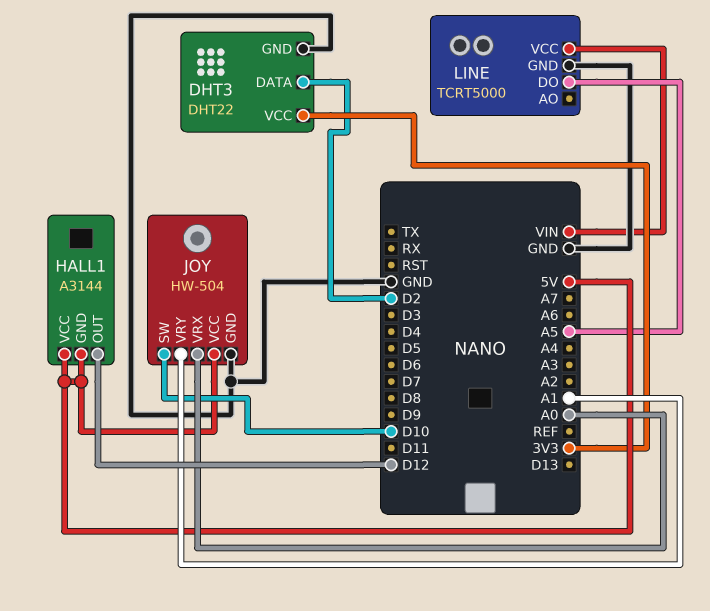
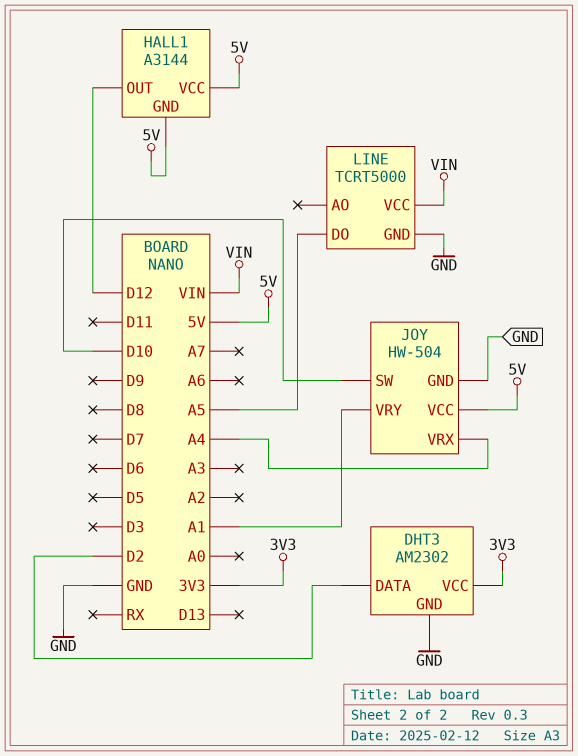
DHT3: DHT22 -> AM2302
JOY pin VRX: A0 -> A4

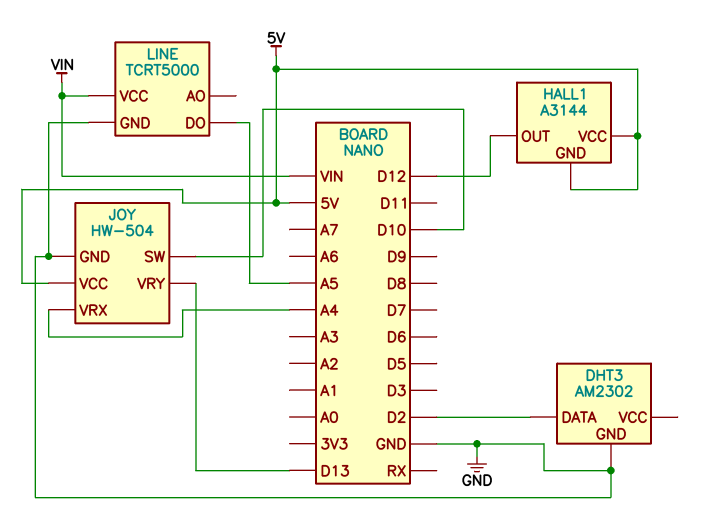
DHT3 pin VCC: 3V3 -> none
JOY pin VRY: A1 -> D13

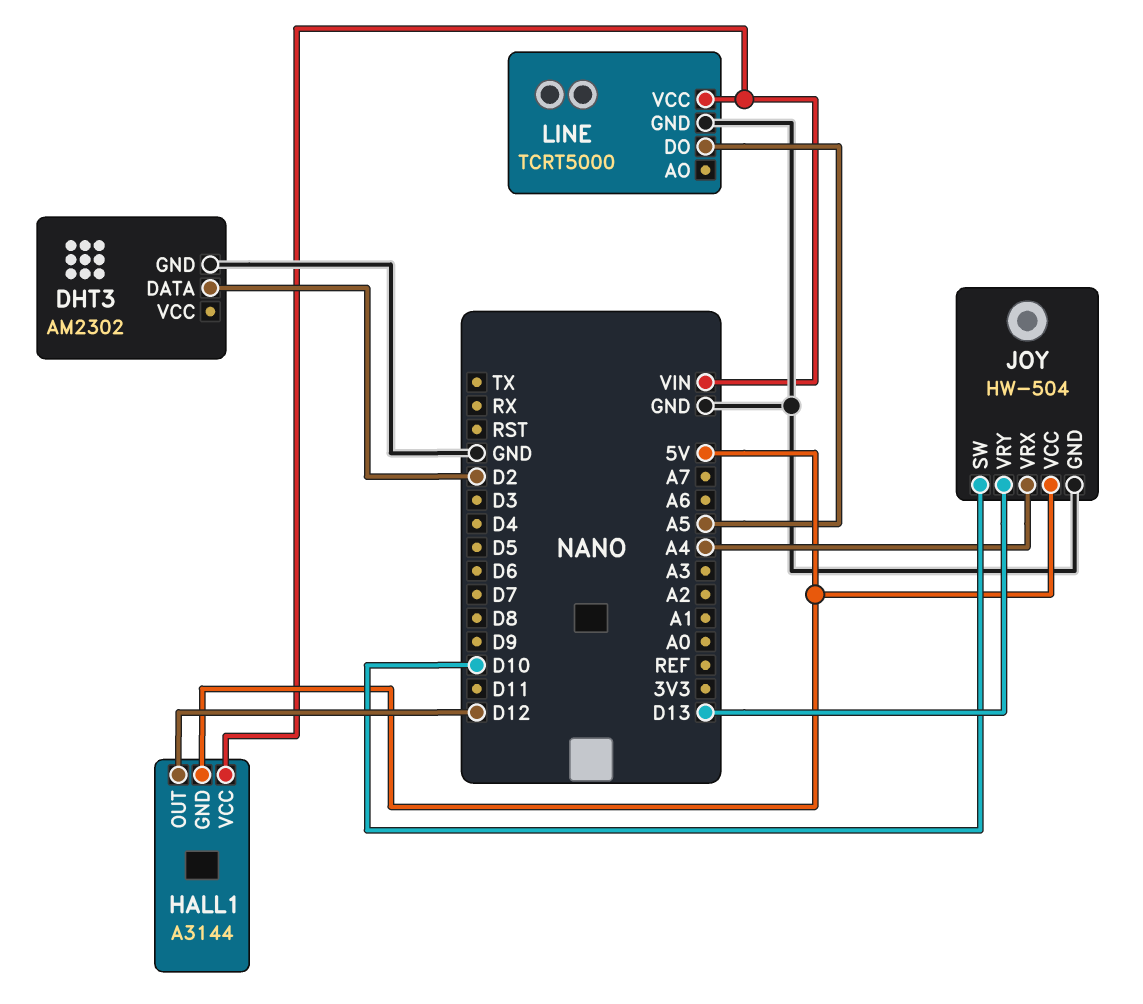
HALL1 pin VCC: 5V -> VIN

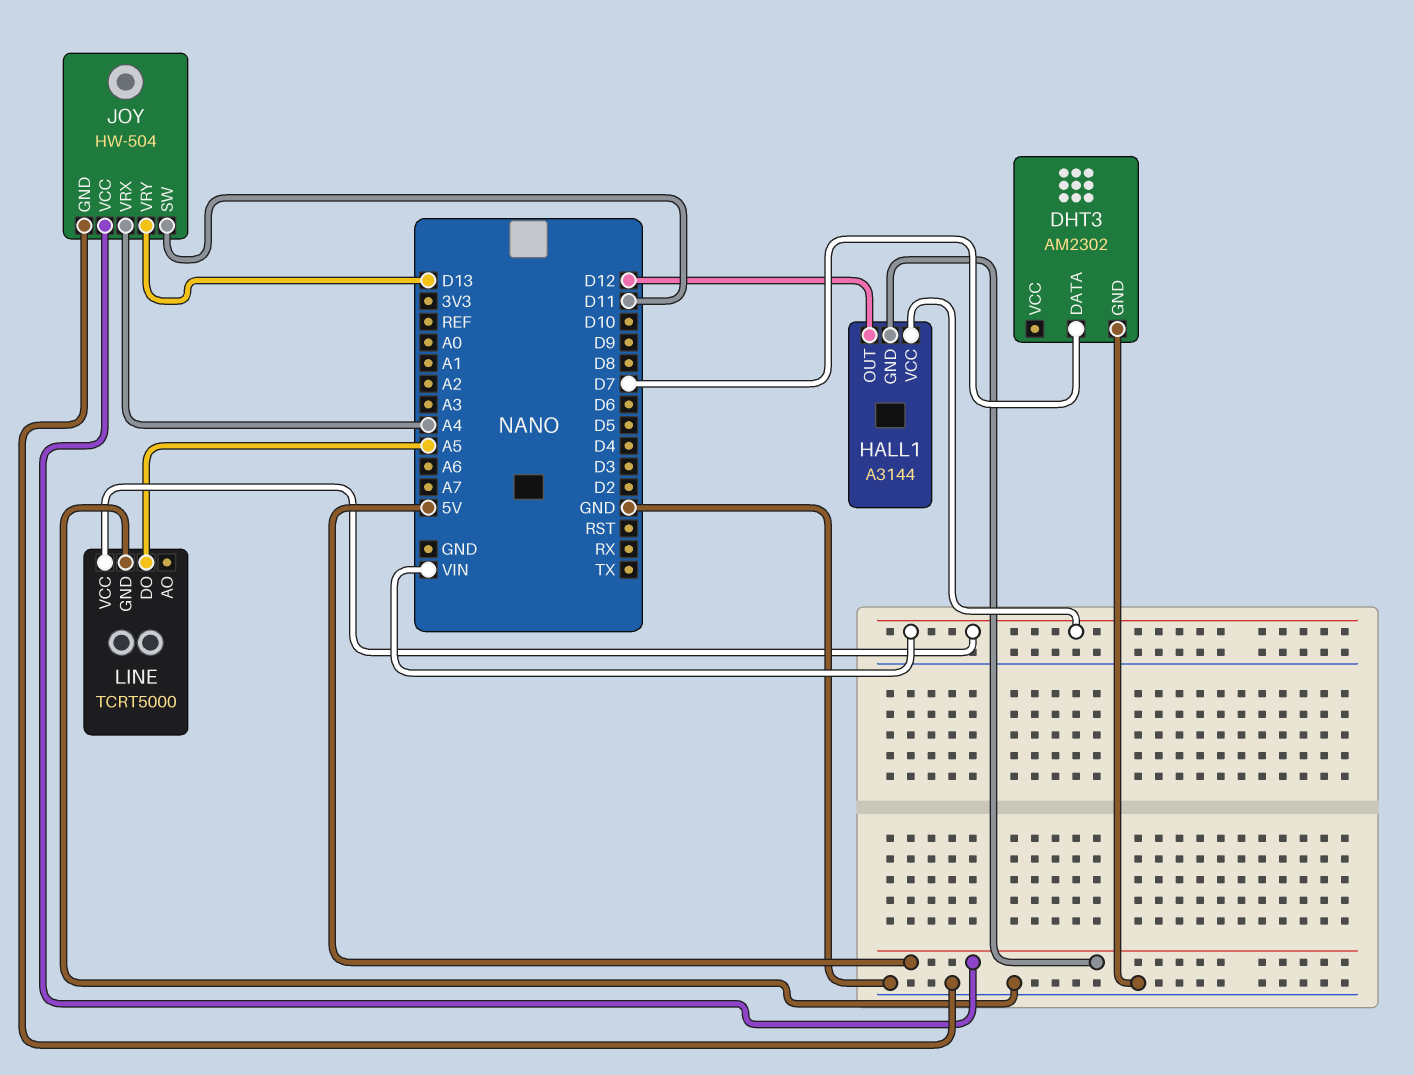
DHT3 pin DATA: D2 -> D7
JOY pin SW: D10 -> D11

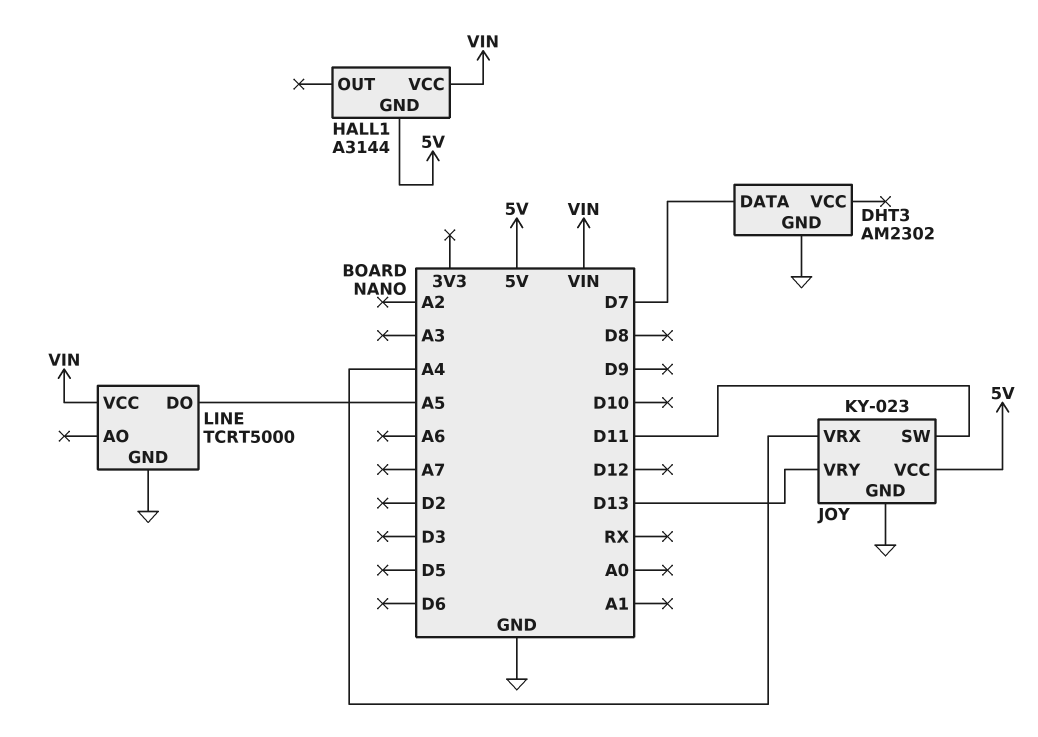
HALL1 pin OUT: D12 -> none
JOY: HW-504 -> KY-023

